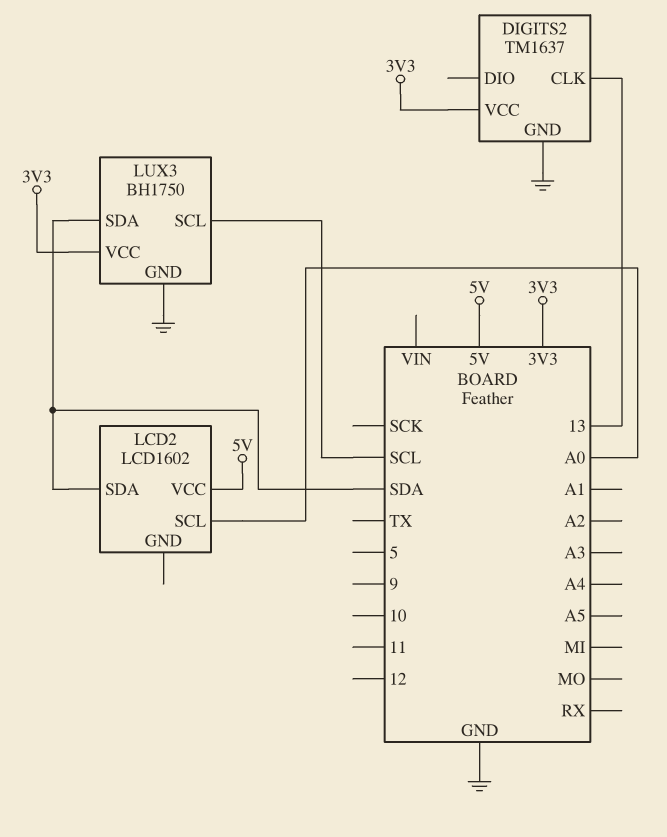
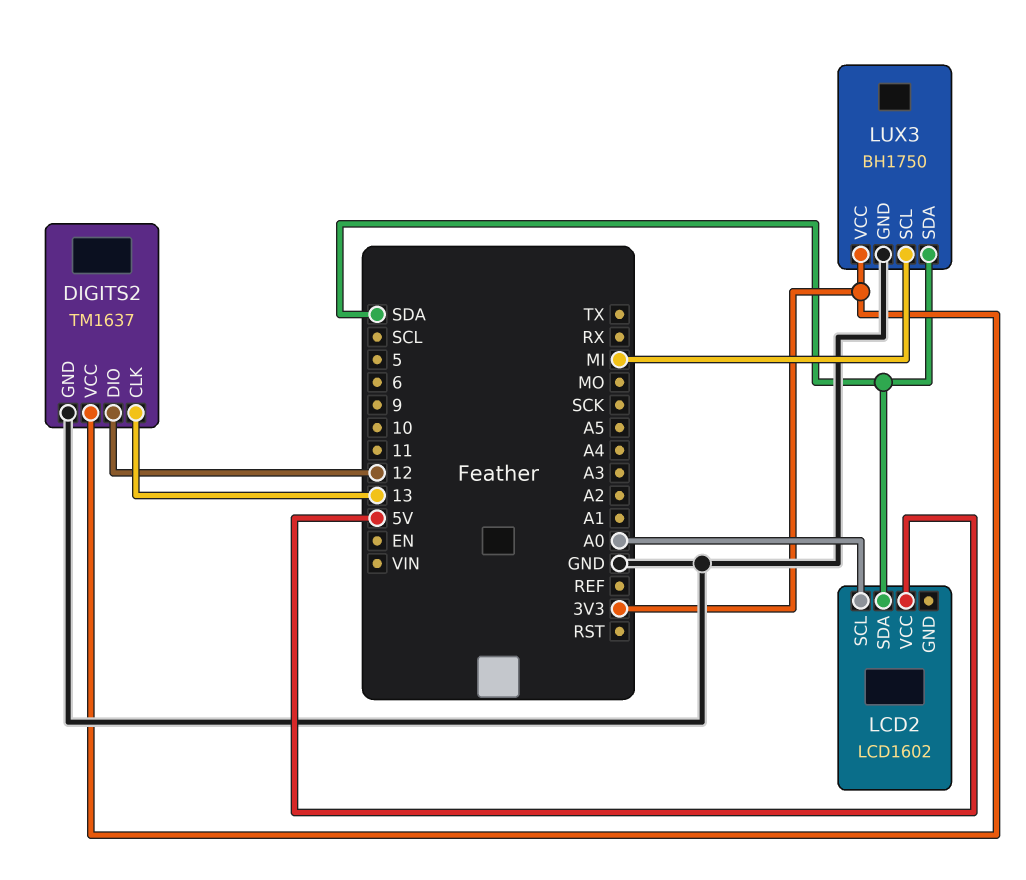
DIGITS2 pin DIO: none -> 12
LUX3 pin SCL: SCL -> MI

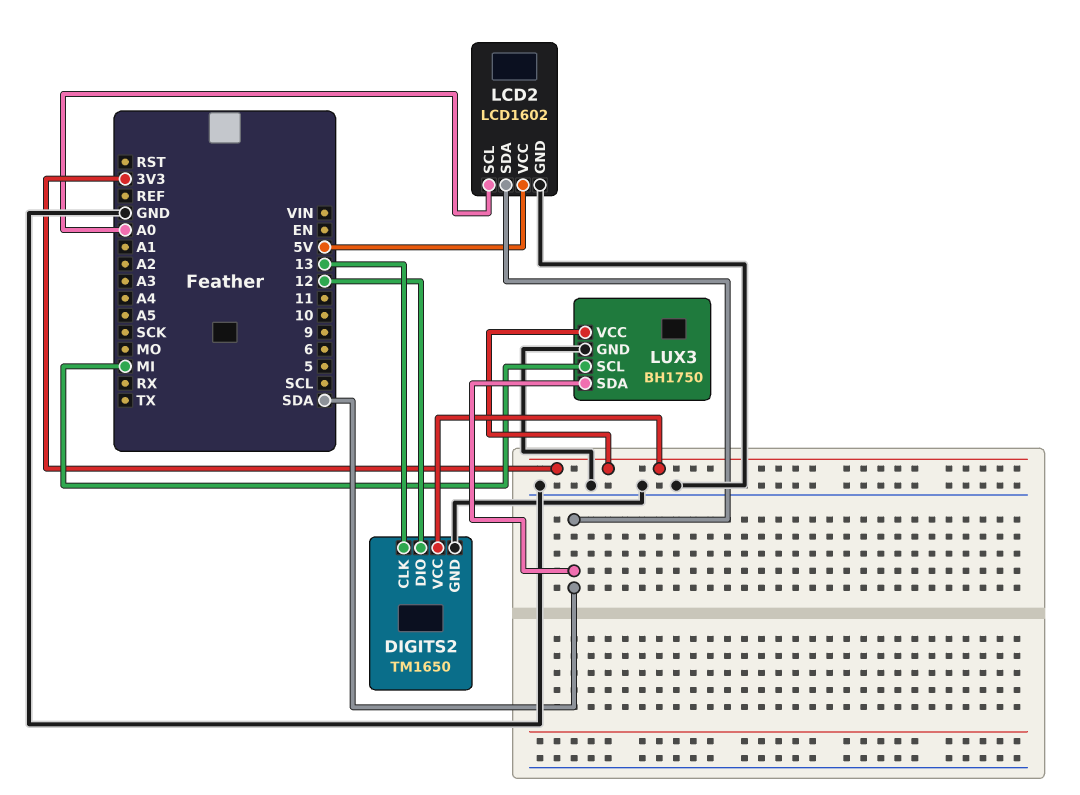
DIGITS2: TM1637 -> TM1650
LCD2 pin GND: none -> GND

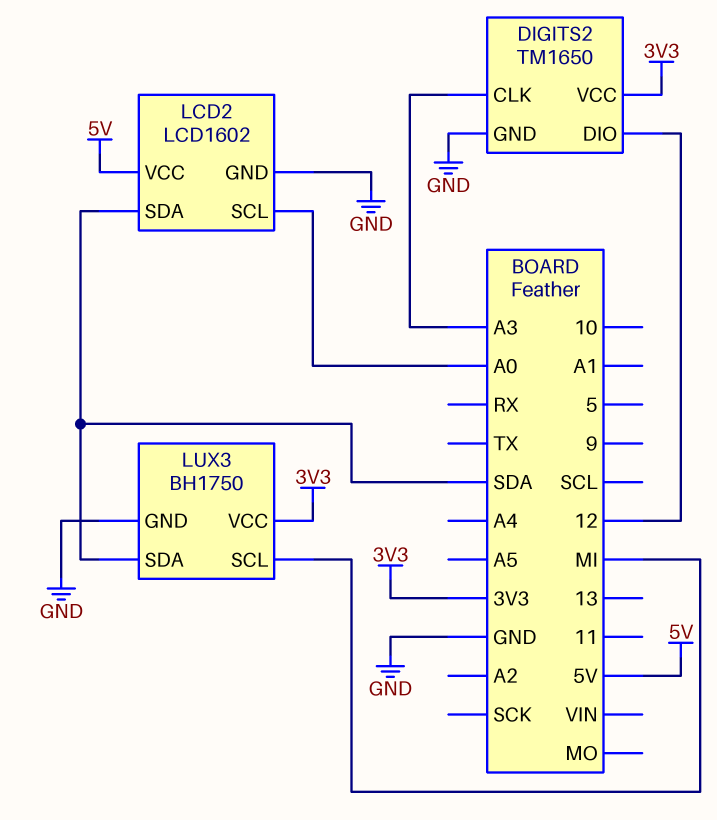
DIGITS2 pin CLK: 13 -> A3

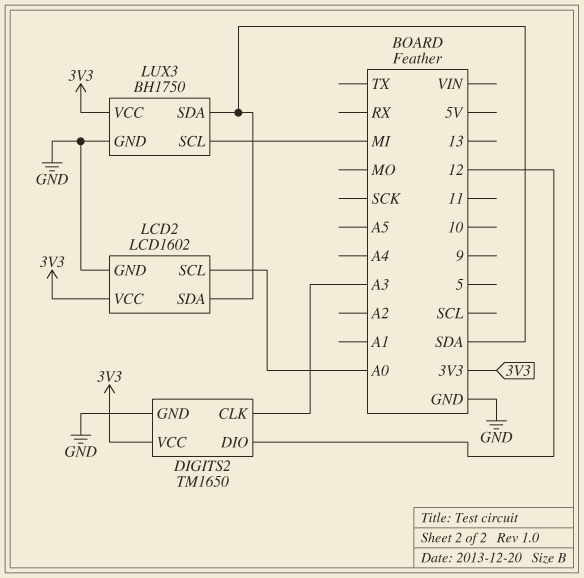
LCD2 pin VCC: 5V -> 3V3

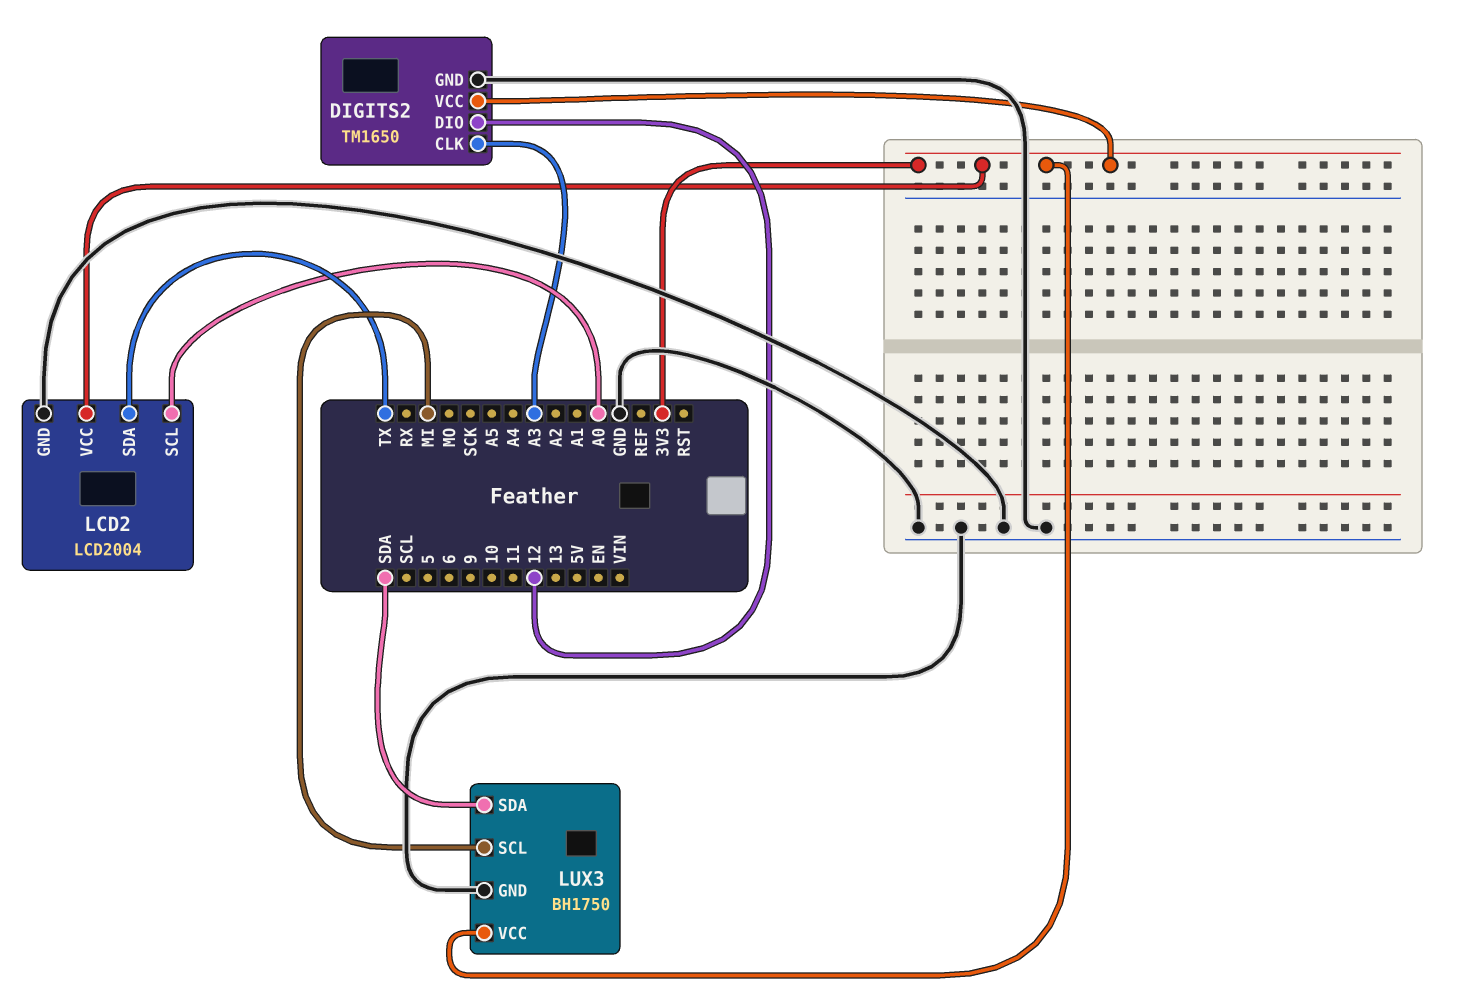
LCD2: LCD1602 -> LCD2004
LCD2 pin SDA: SDA -> TX

